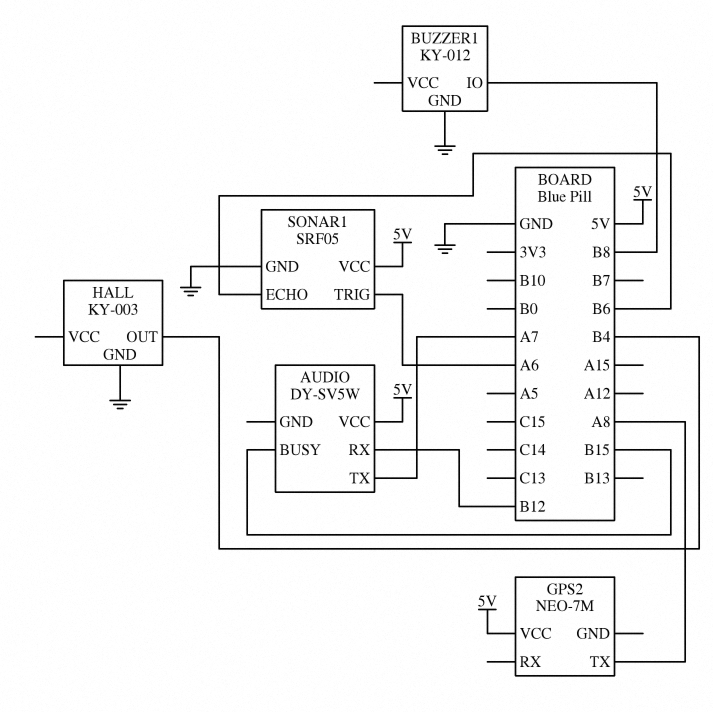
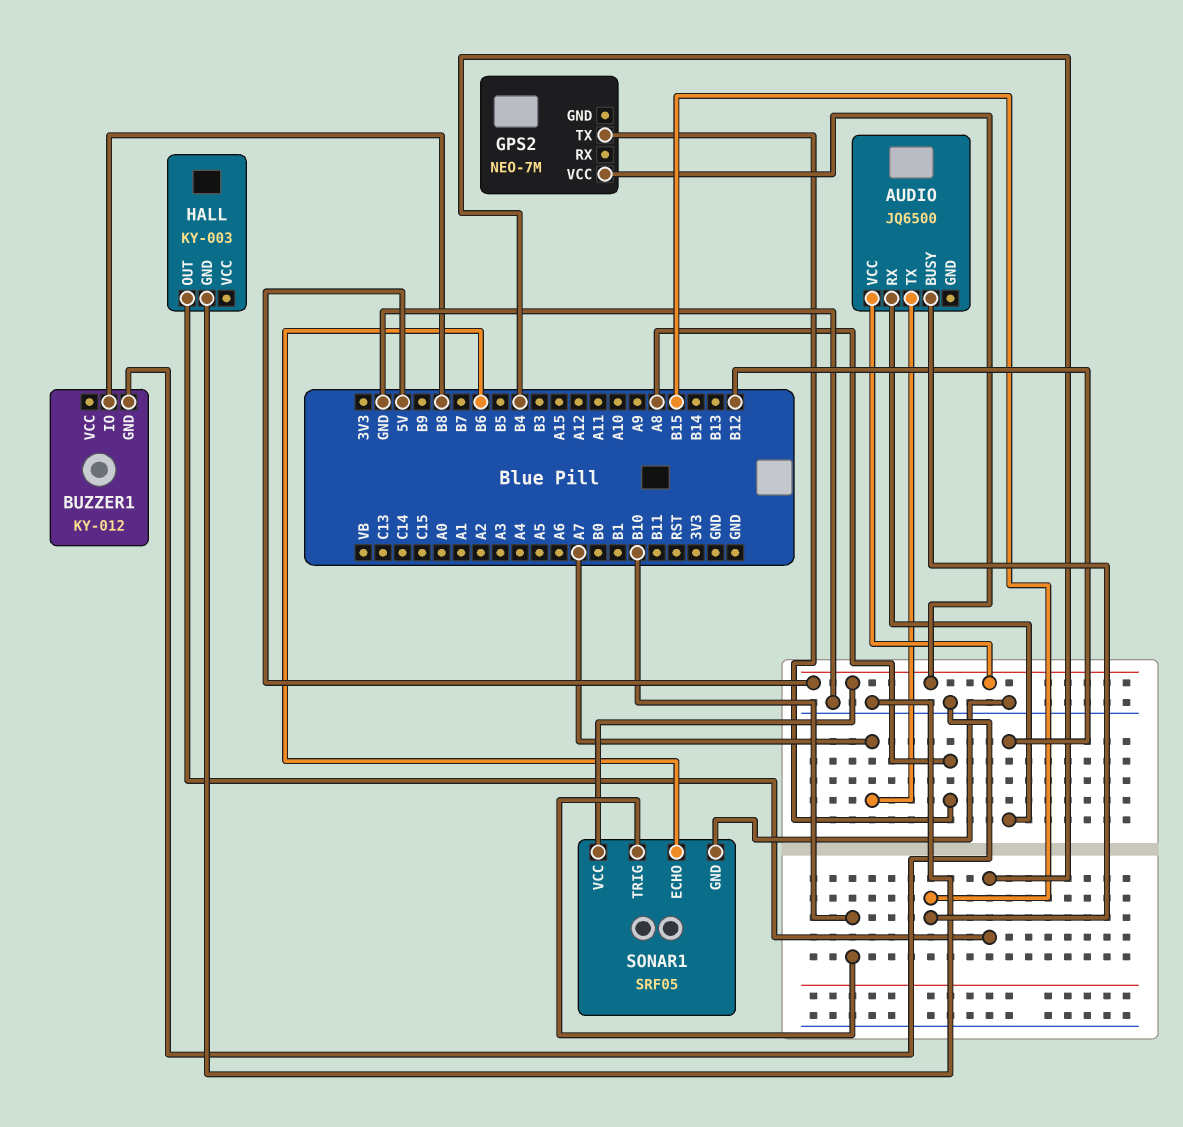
AUDIO: DY-SV5W -> JQ6500
SONAR1 pin TRIG: A6 -> B10

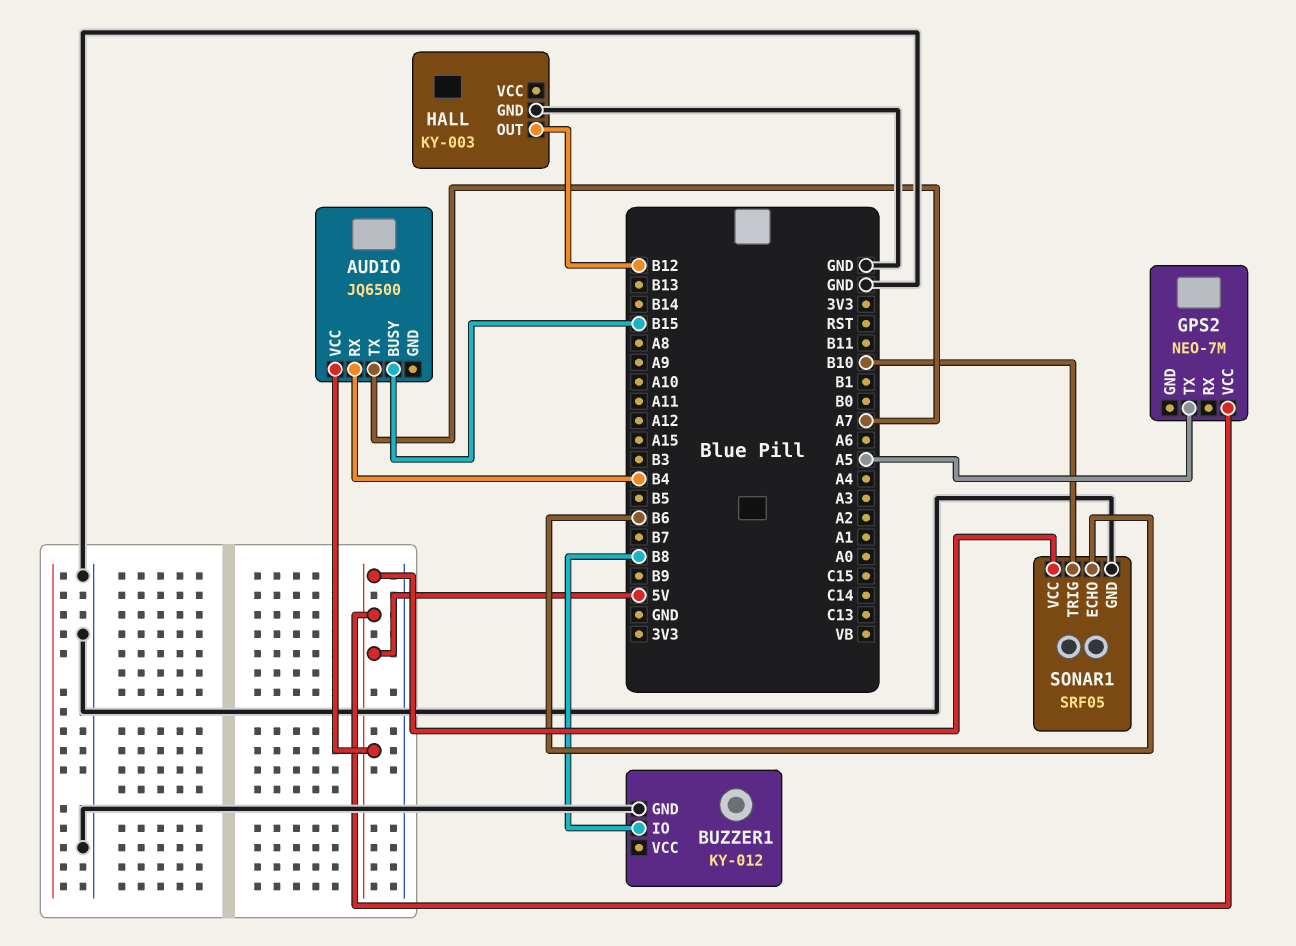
AUDIO pin RX: B12 -> B4
GPS2 pin TX: A8 -> A5
HALL pin OUT: B4 -> B12

